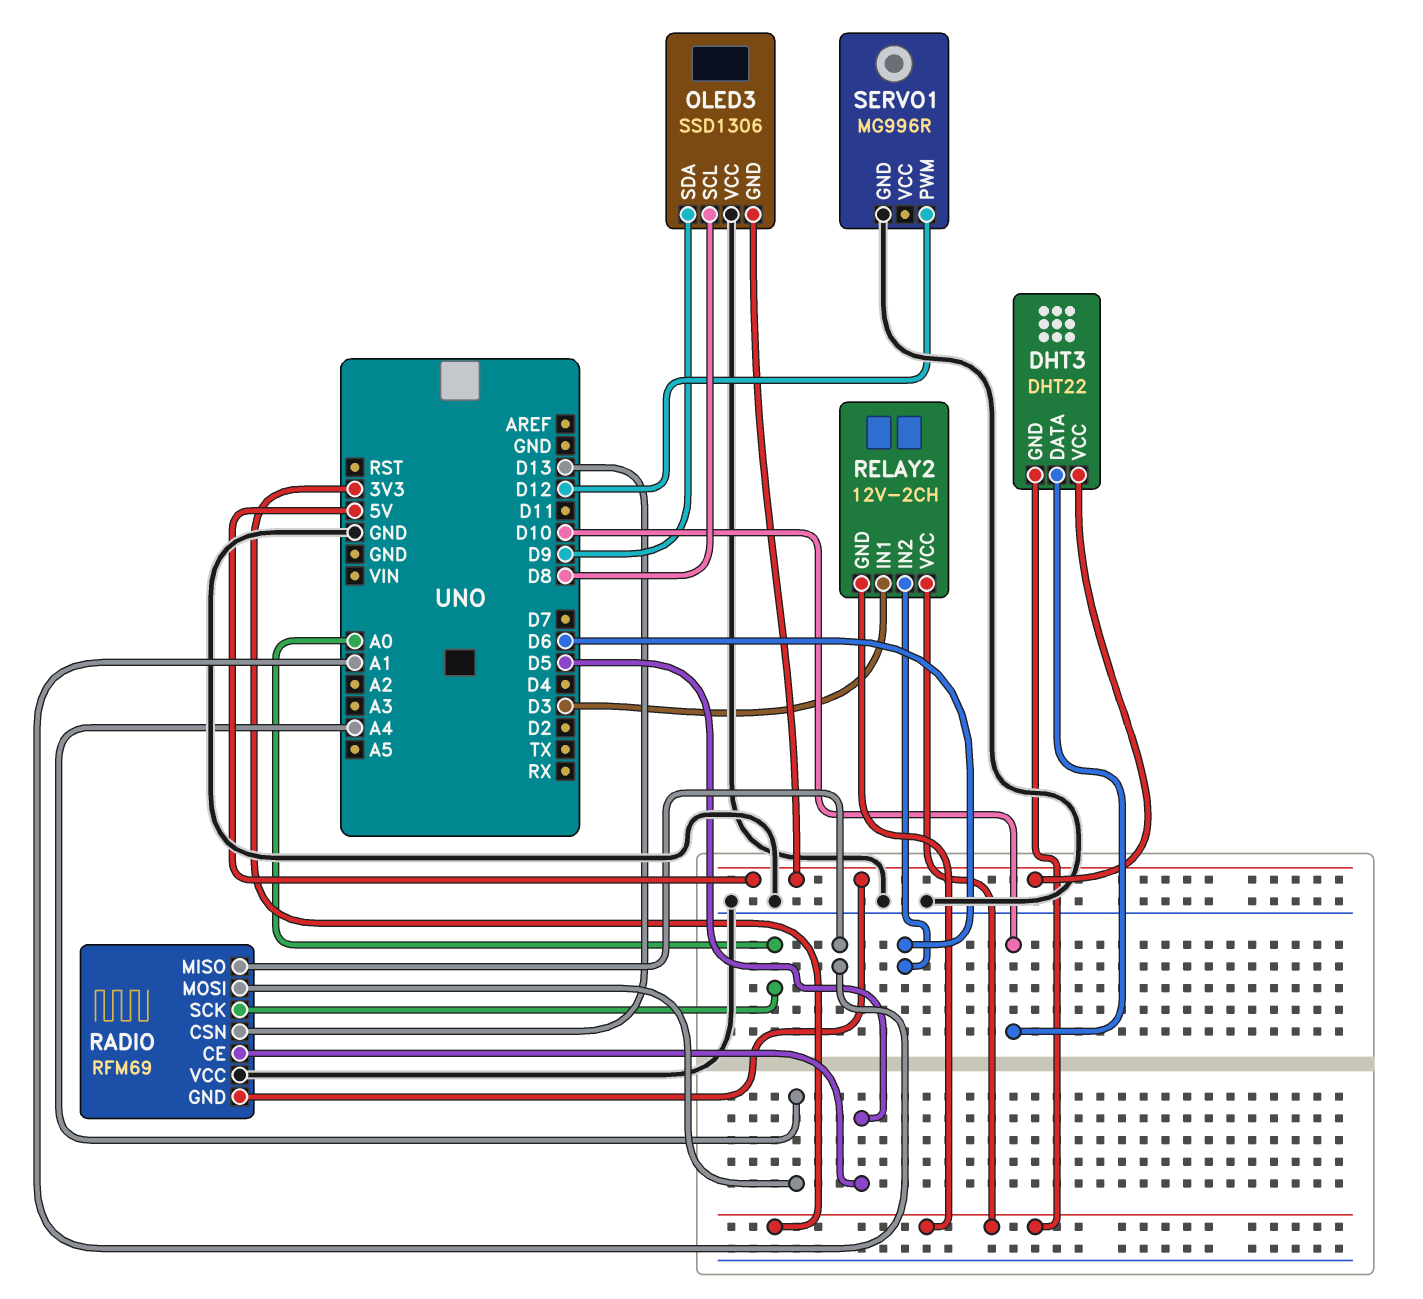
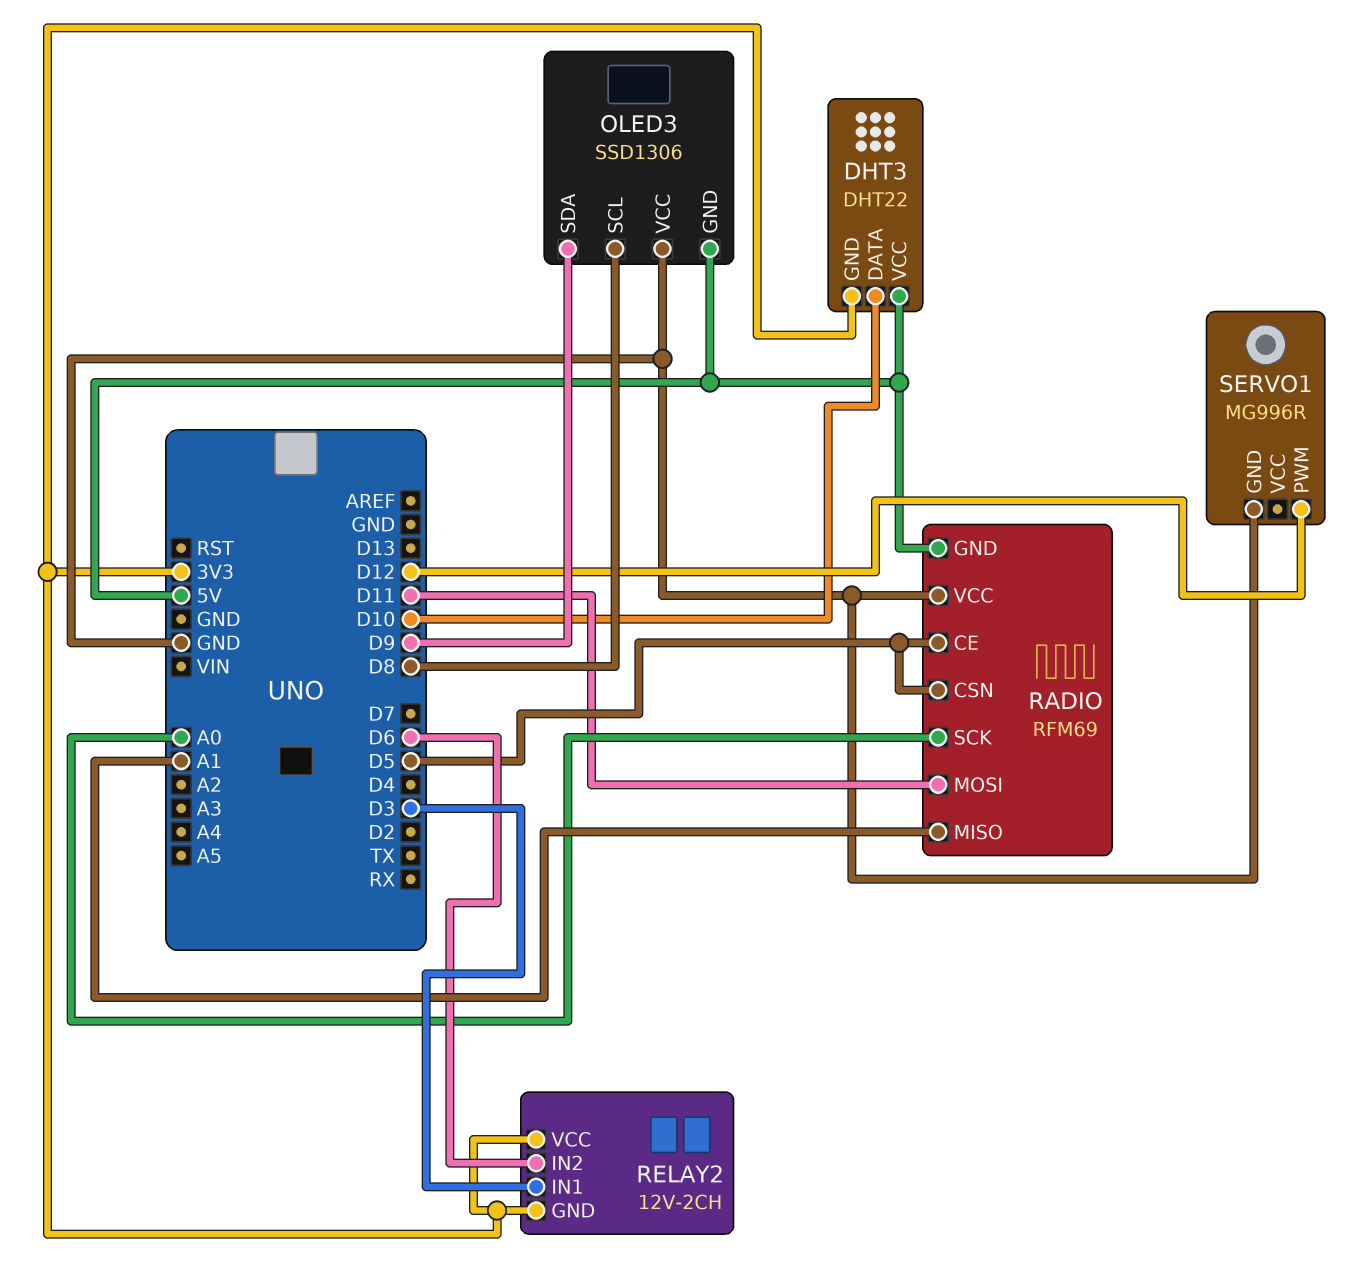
RADIO pin CSN: D13 -> D5
RADIO pin MOSI: A4 -> D11

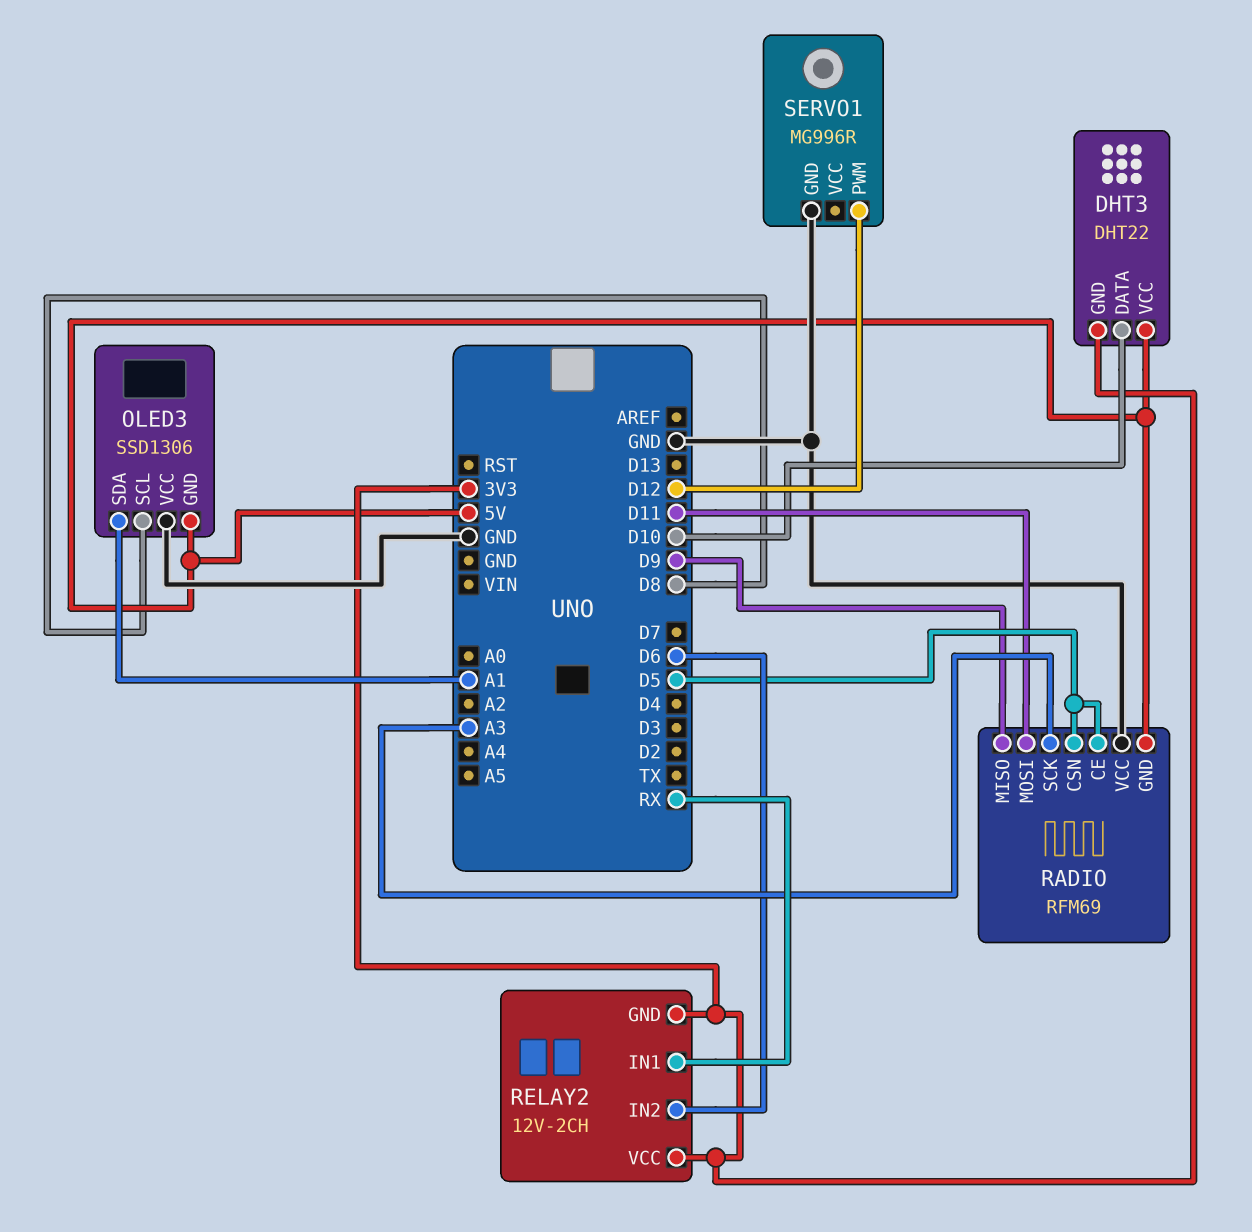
OLED3 pin SDA: D9 -> A1
RADIO pin MISO: A1 -> D9
RADIO pin SCK: A0 -> A3
RELAY2 pin IN1: D3 -> RX

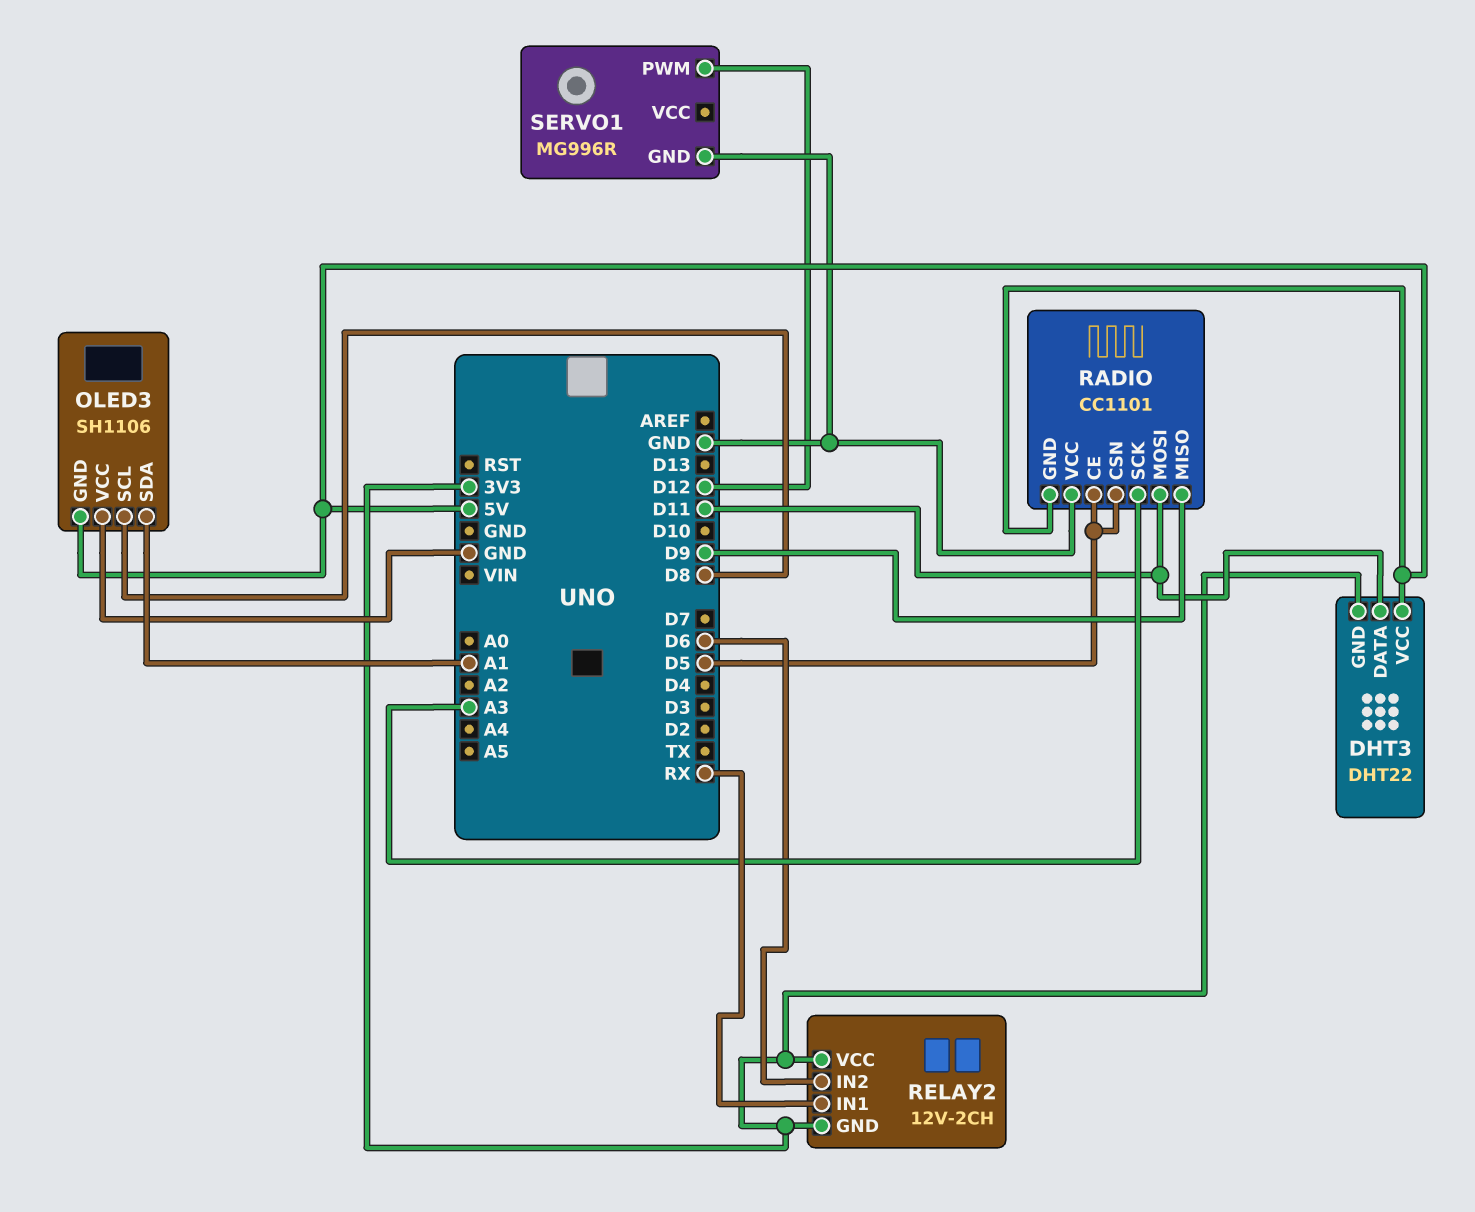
DHT3 pin DATA: D10 -> D11
OLED3: SSD1306 -> SH1106
RADIO: RFM69 -> CC1101

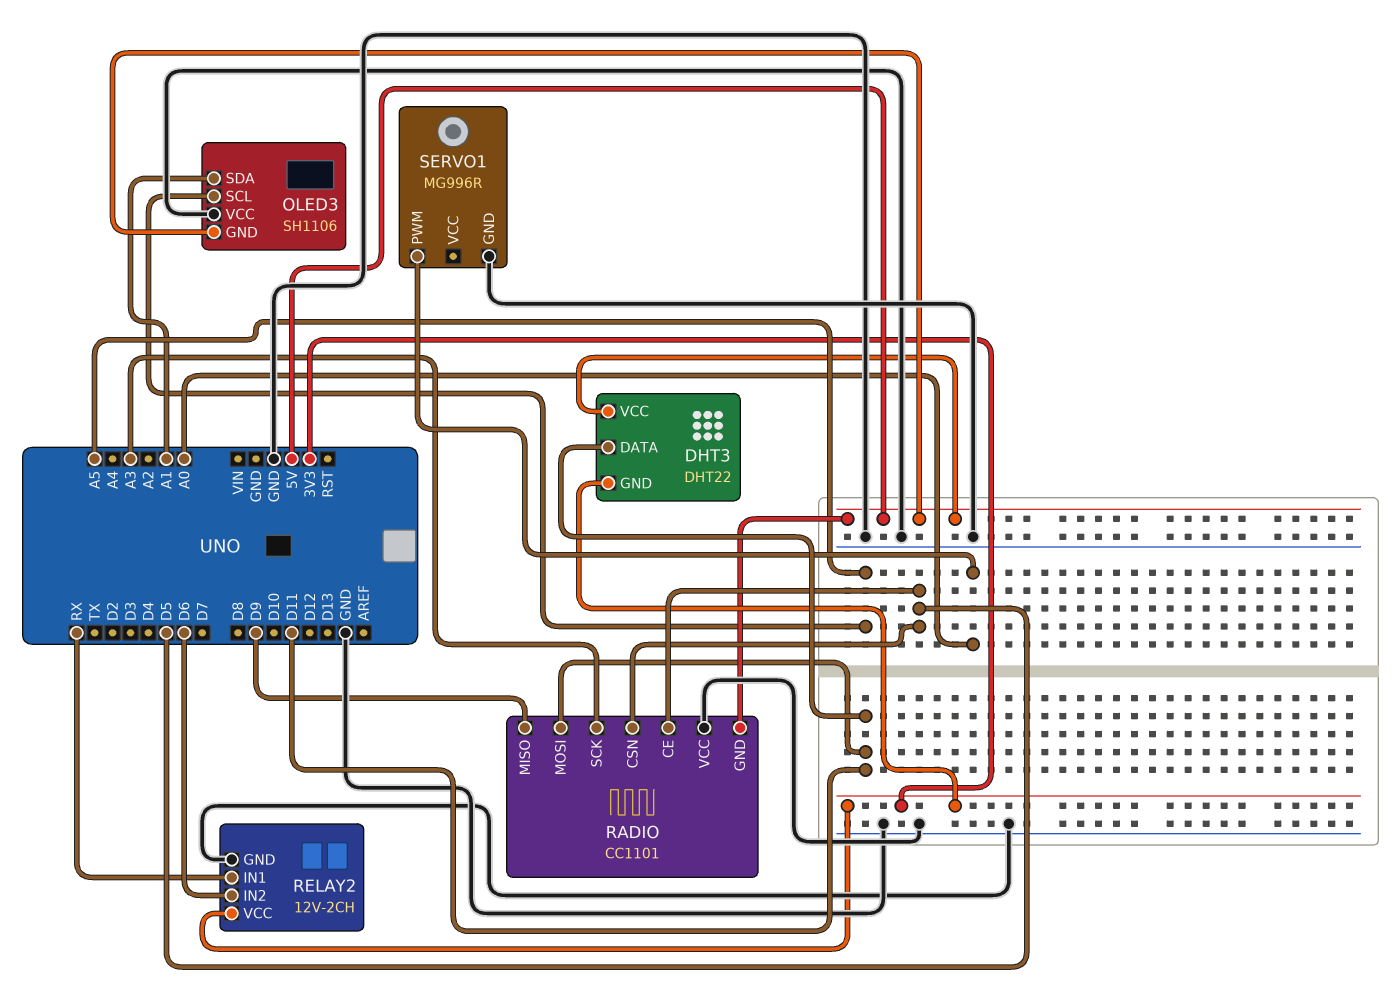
OLED3 pin SCL: D8 -> A5
RELAY2 pin GND: 3V3 -> GND
SERVO1 pin PWM: D12 -> A0

